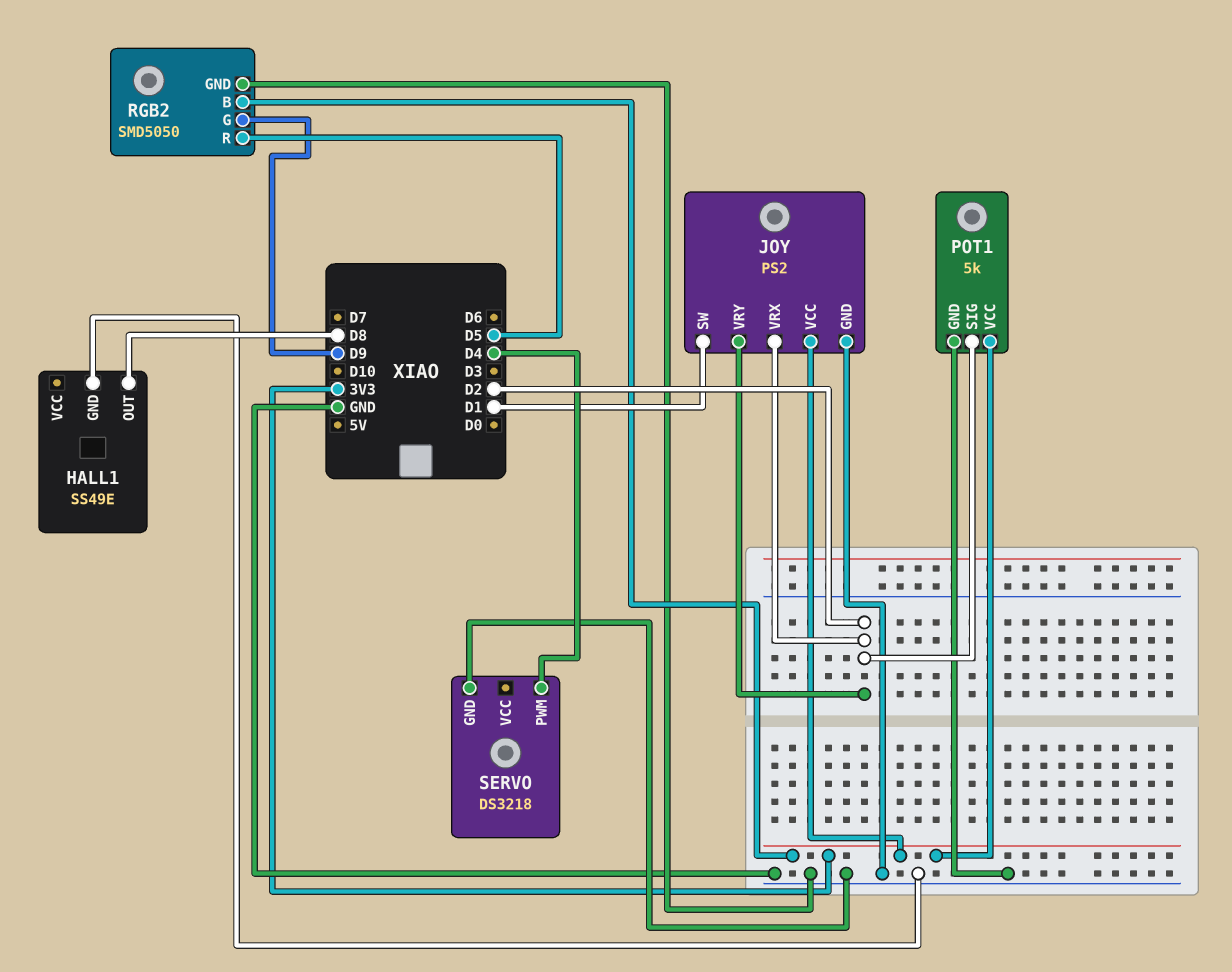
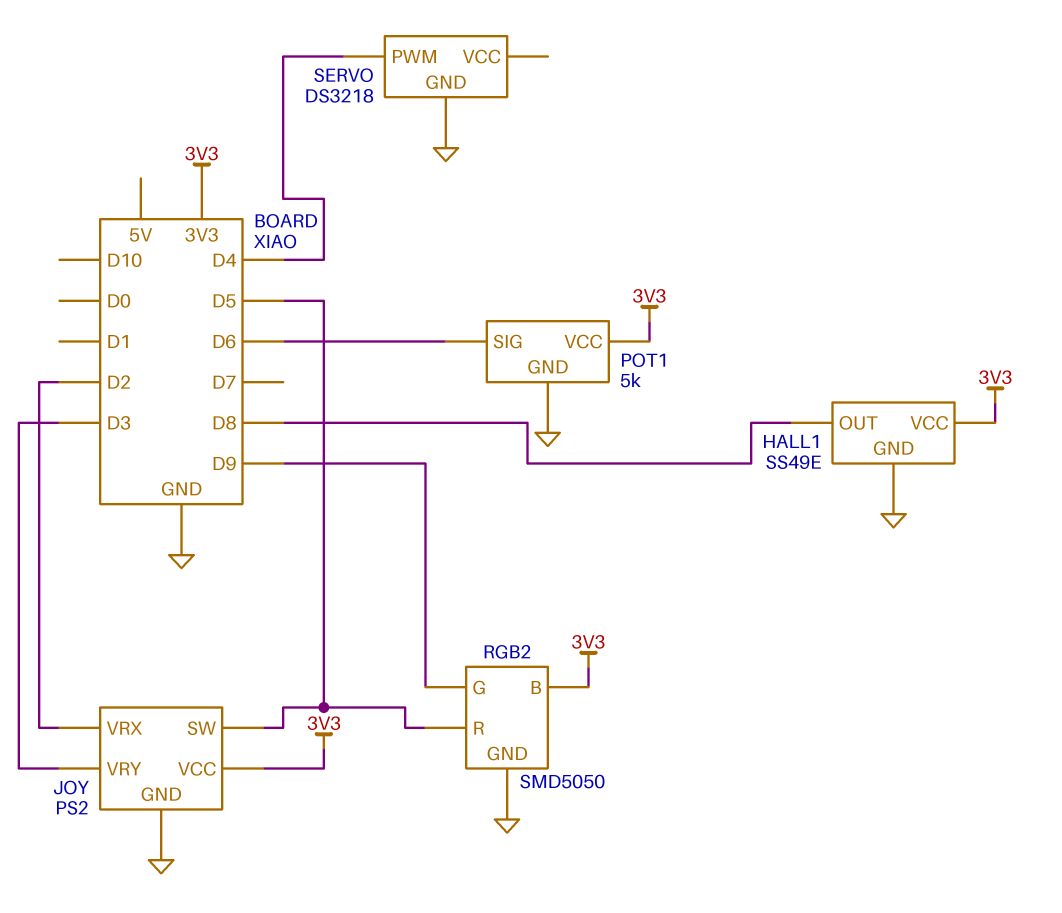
HALL1 pin VCC: none -> 3V3
JOY pin SW: D1 -> D5
JOY pin VRY: D2 -> D3
POT1 pin SIG: D2 -> D6

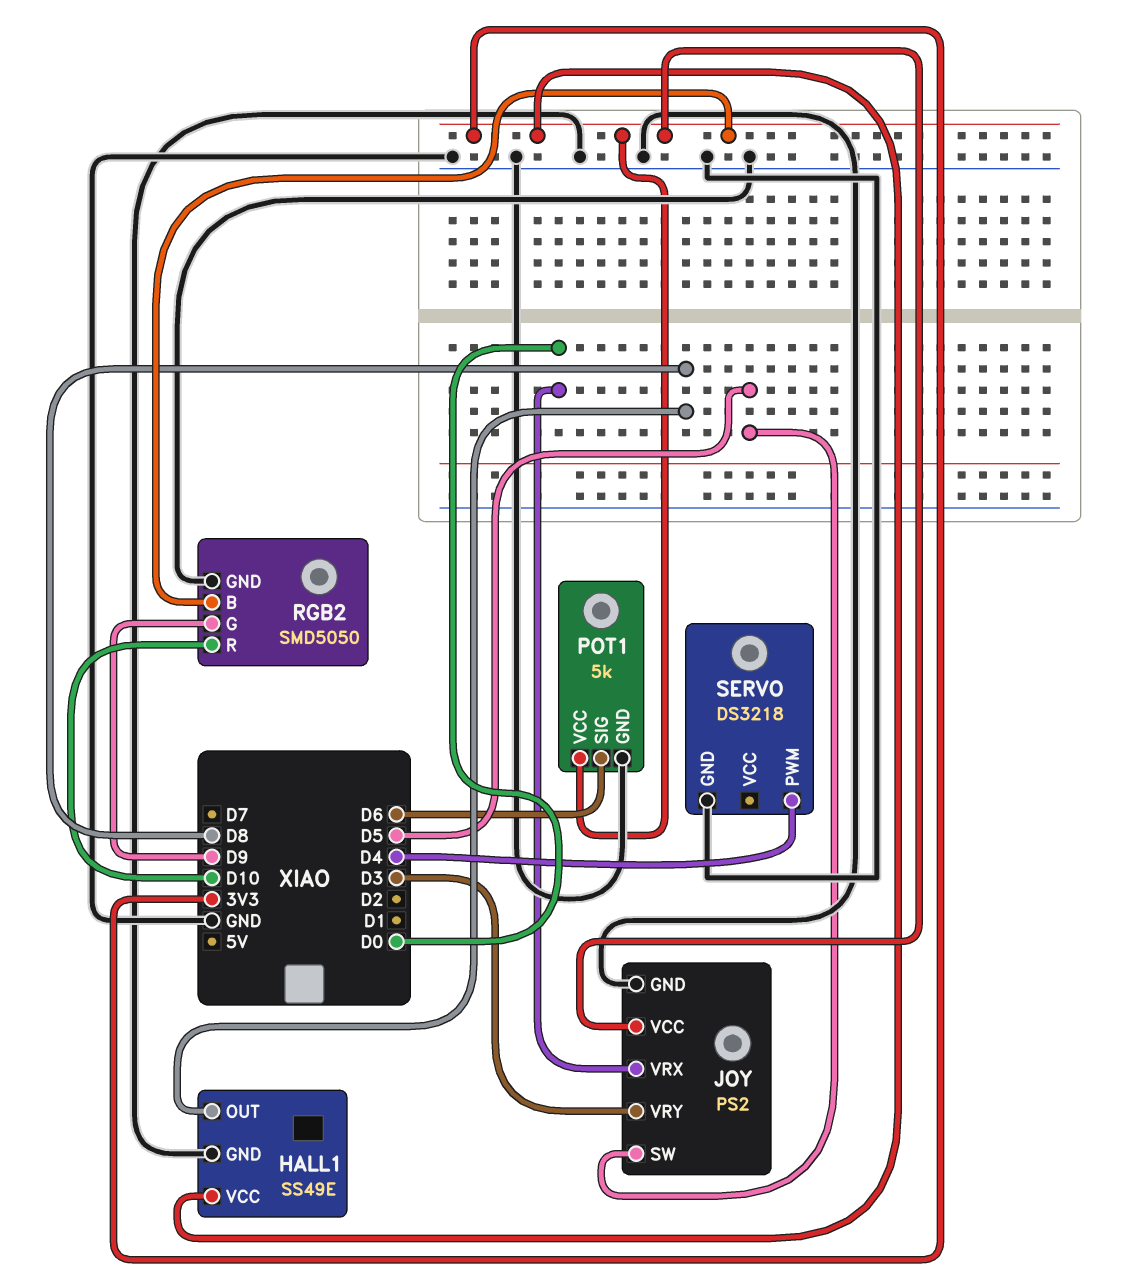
JOY pin VRX: D2 -> D0
RGB2 pin R: D5 -> D10

